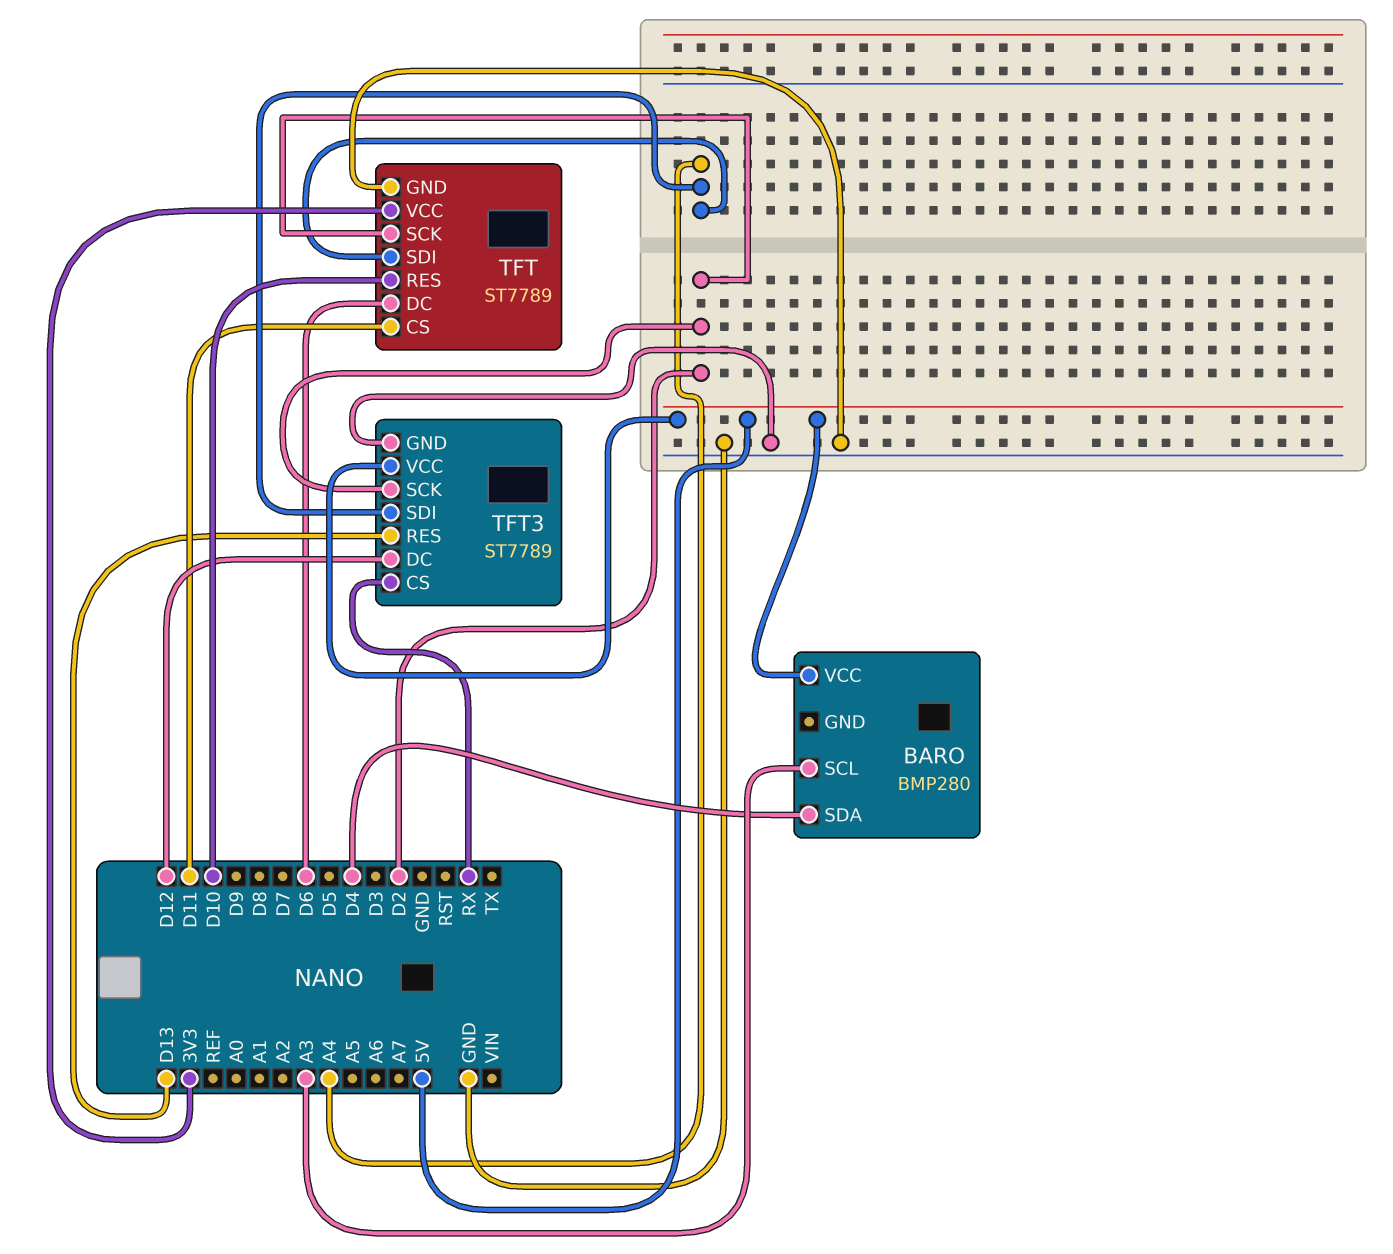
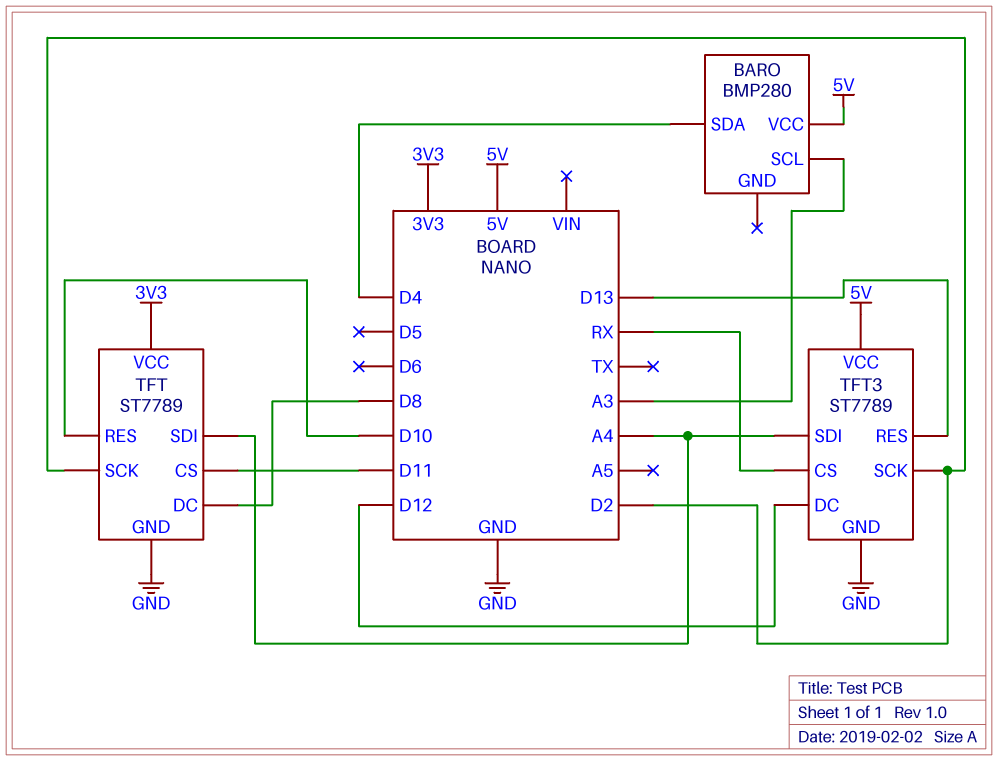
TFT pin DC: D6 -> D8

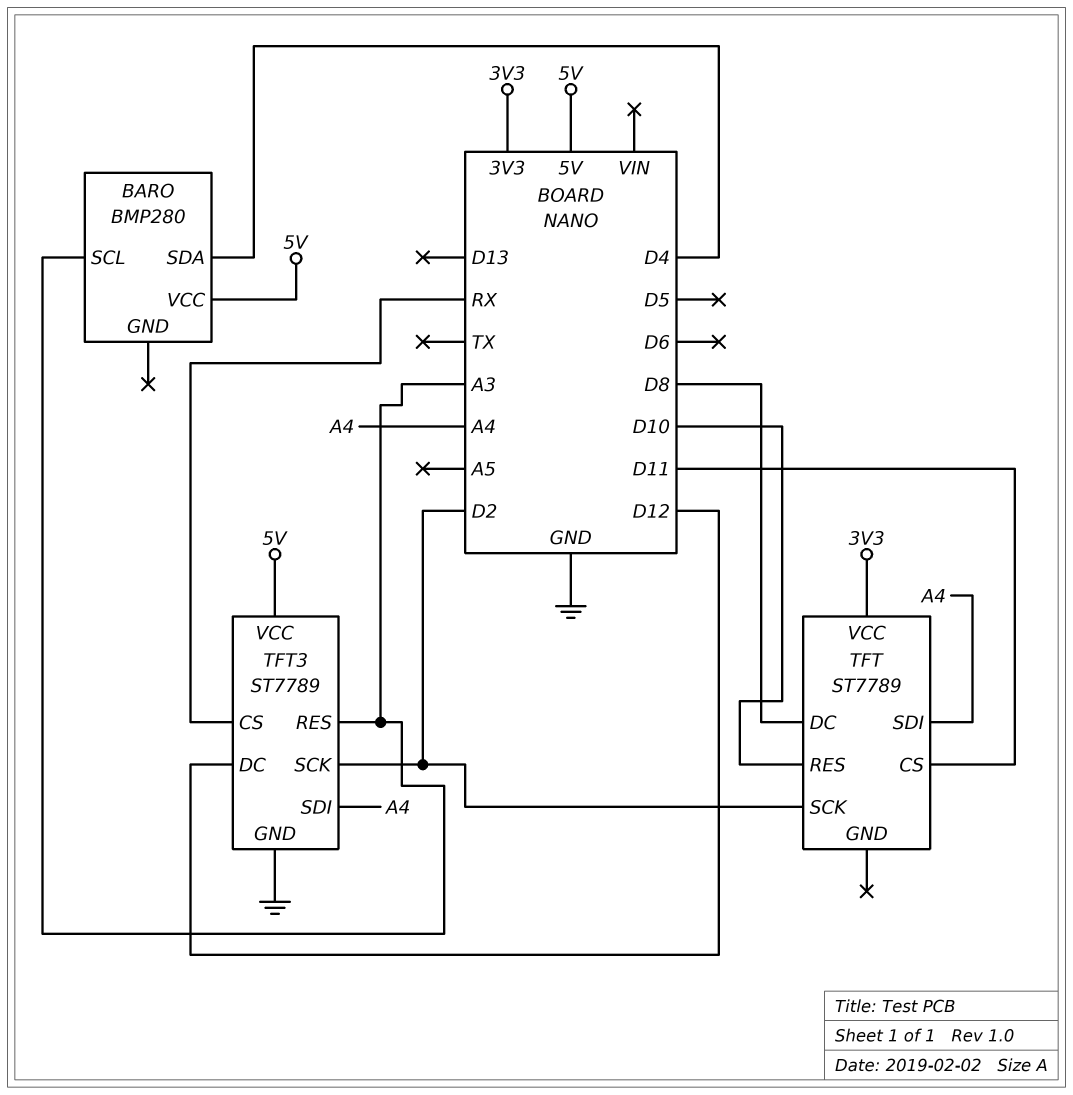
TFT pin GND: GND -> none
TFT3 pin RES: D13 -> A3

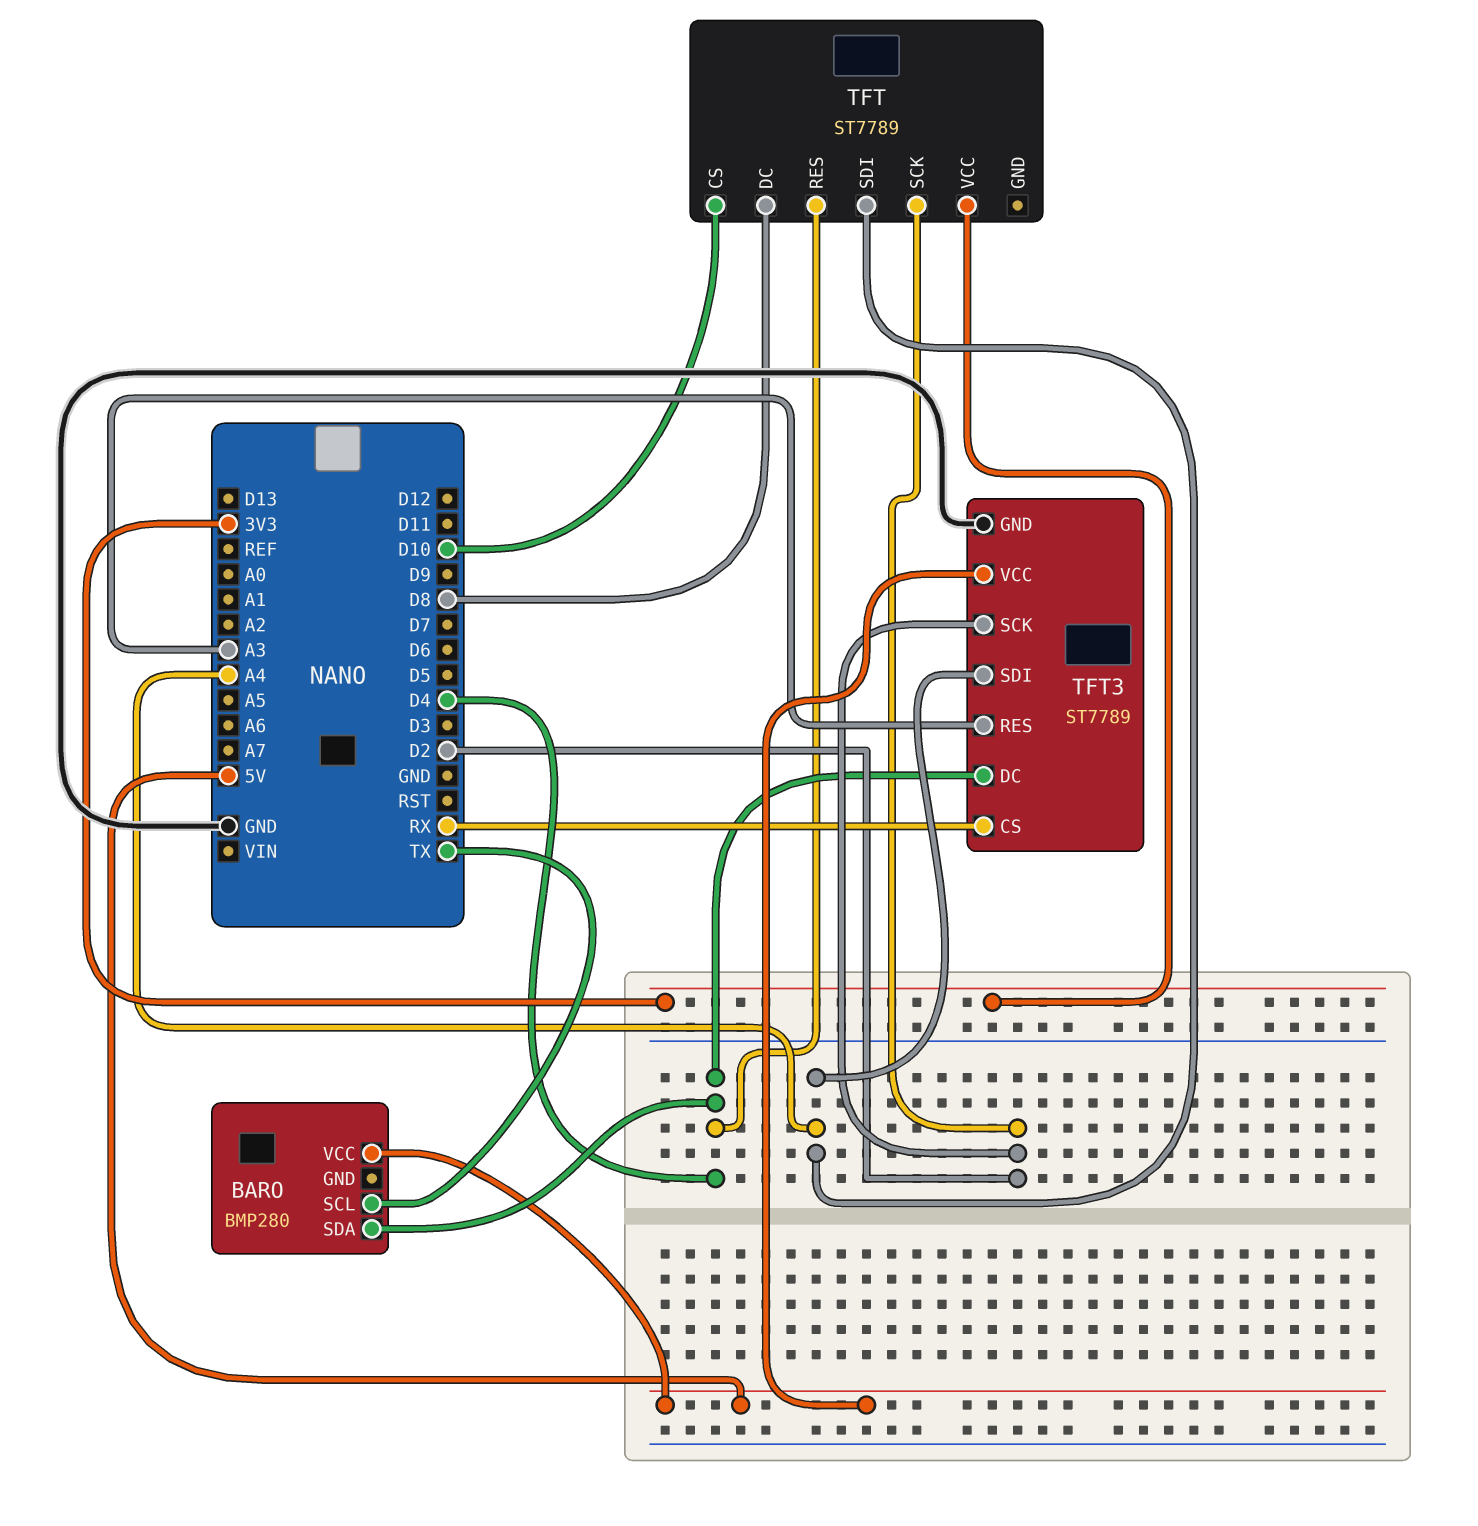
BARO pin SCL: A3 -> TX
TFT pin CS: D11 -> D10
TFT pin RES: D10 -> D4
TFT3 pin DC: D12 -> D4

